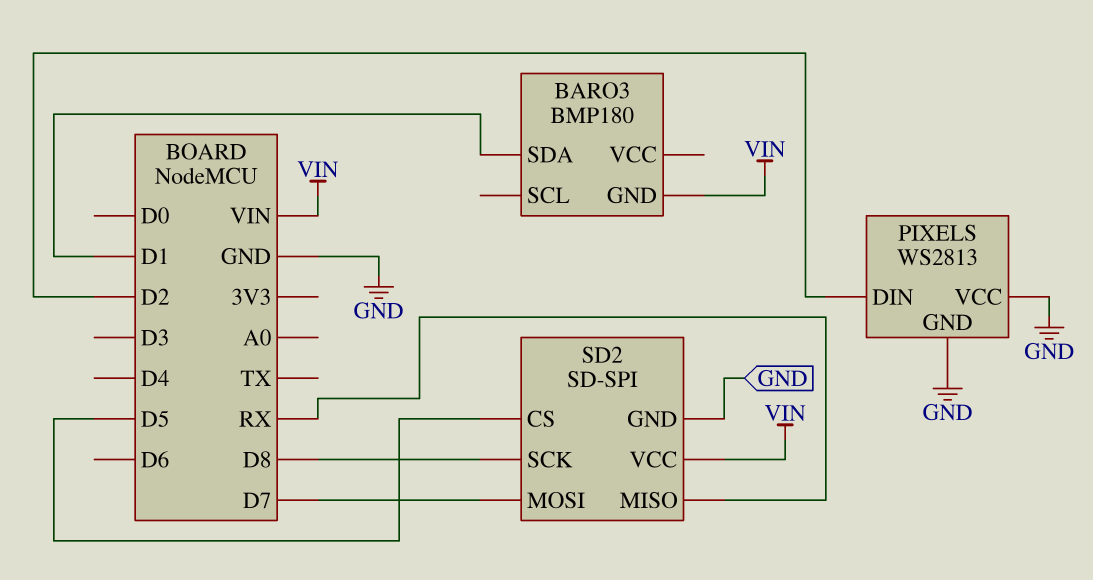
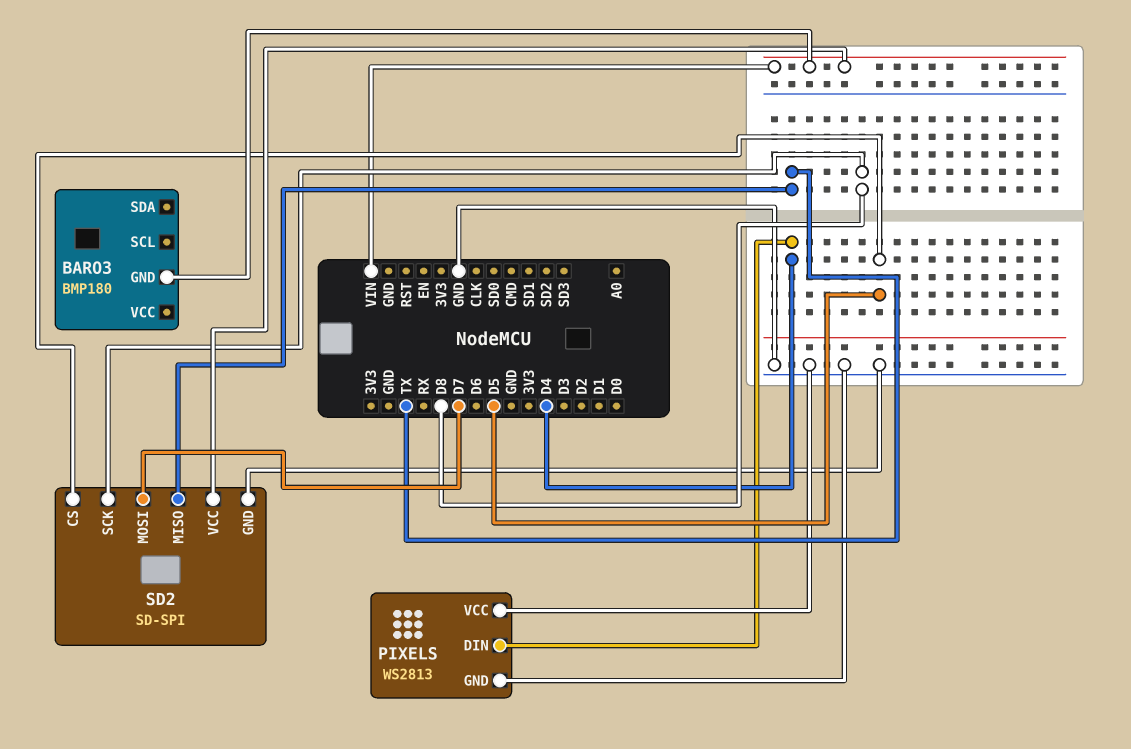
BARO3 pin SDA: D1 -> none
PIXELS pin DIN: D2 -> D4
SD2 pin MISO: RX -> TX

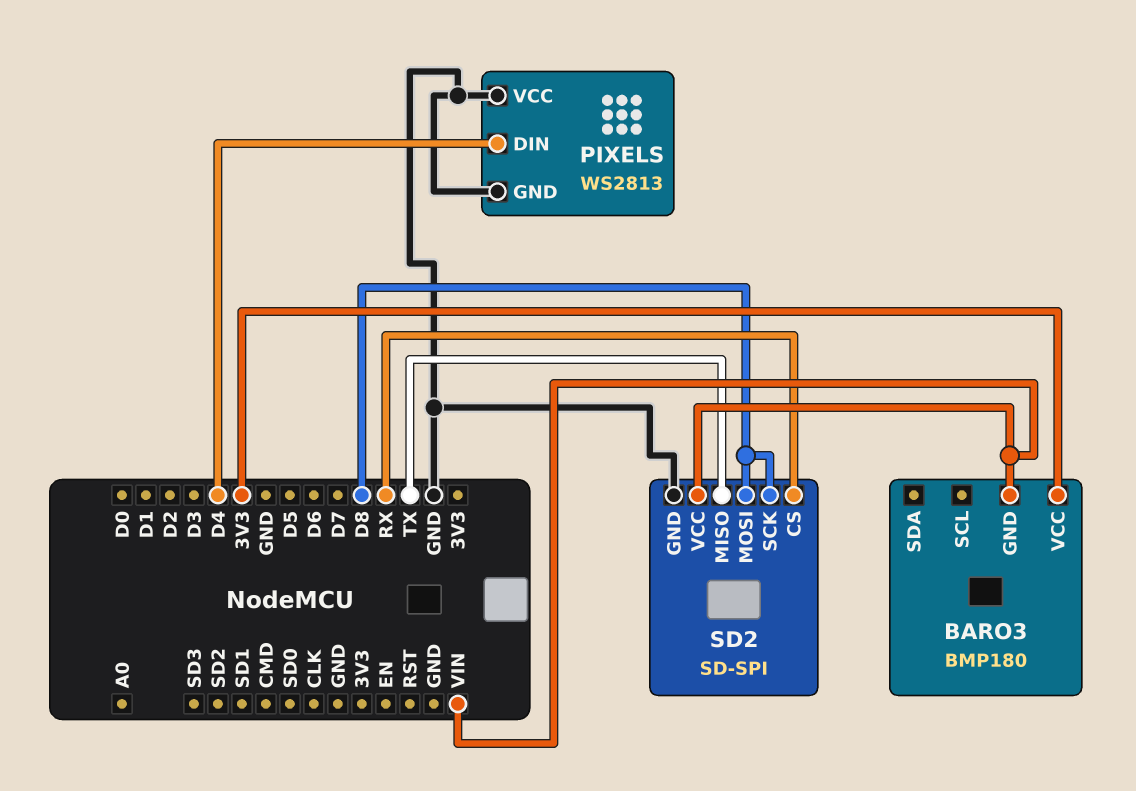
BARO3 pin VCC: none -> 3V3
SD2 pin CS: D5 -> RX
SD2 pin MOSI: D7 -> D8

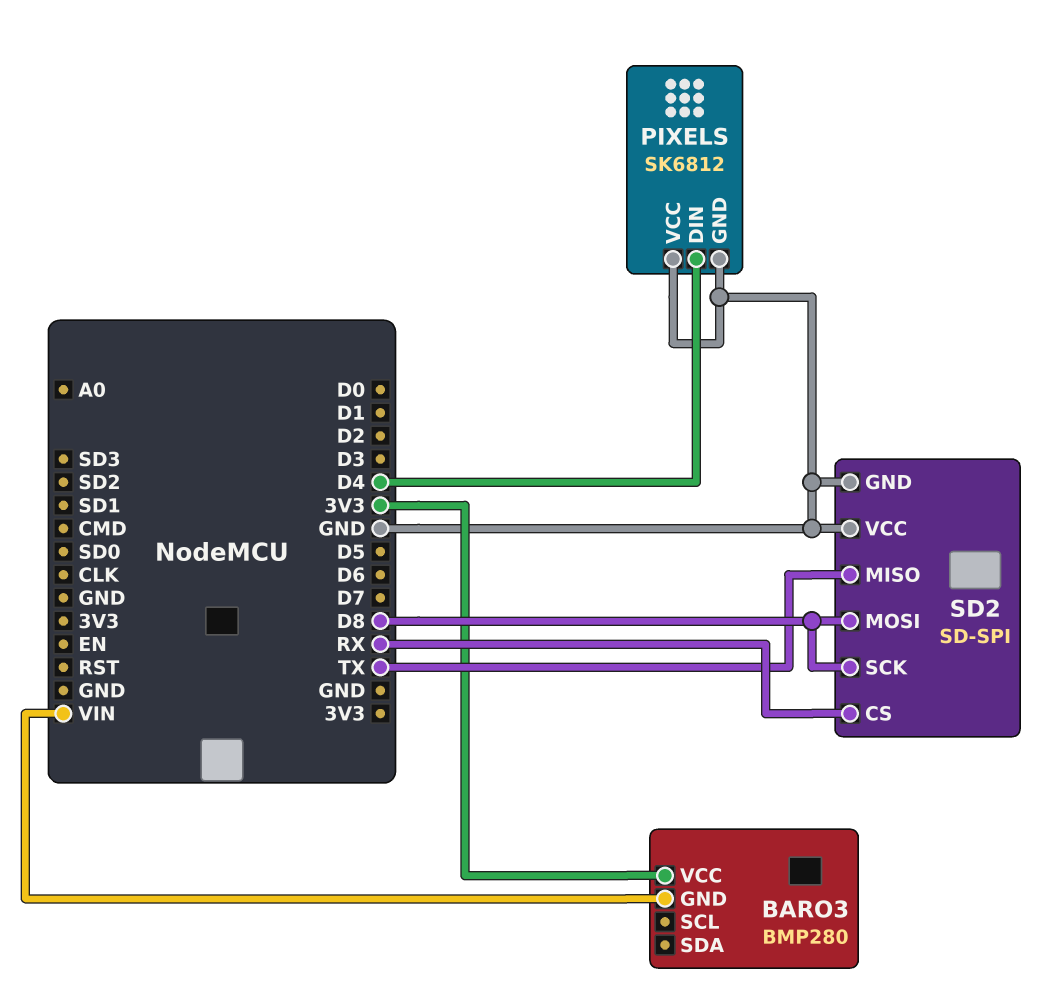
BARO3: BMP180 -> BMP280
PIXELS: WS2813 -> SK6812
SD2 pin VCC: VIN -> GND

